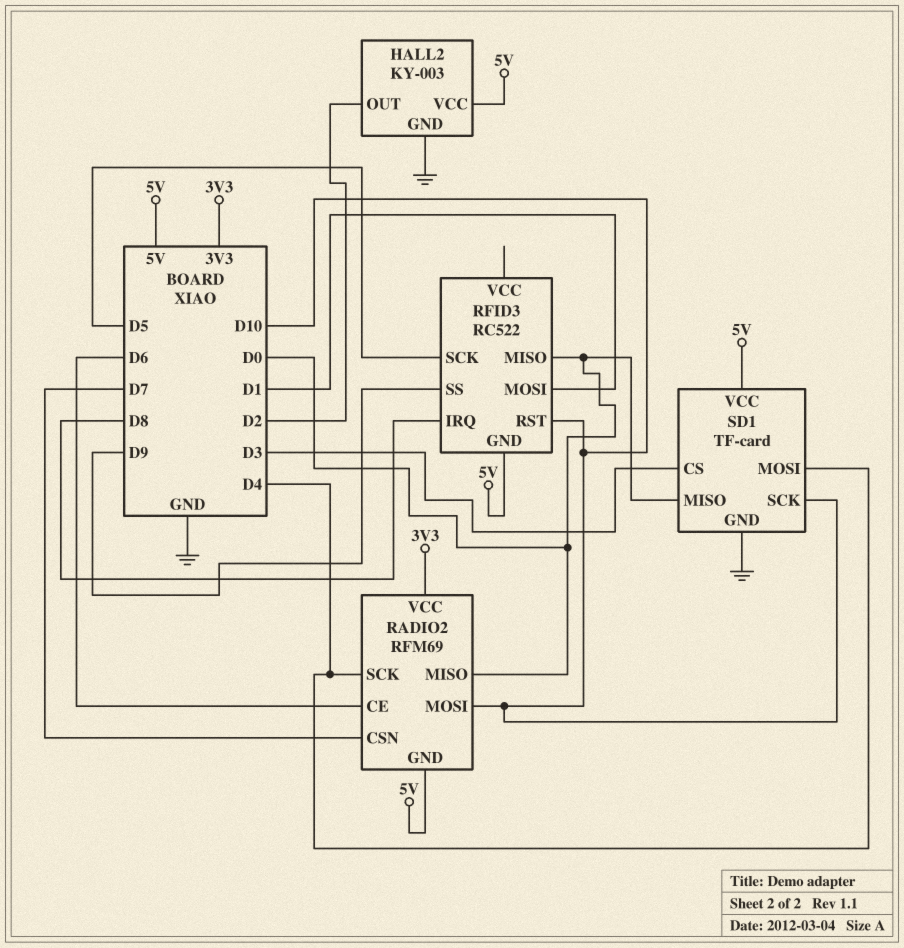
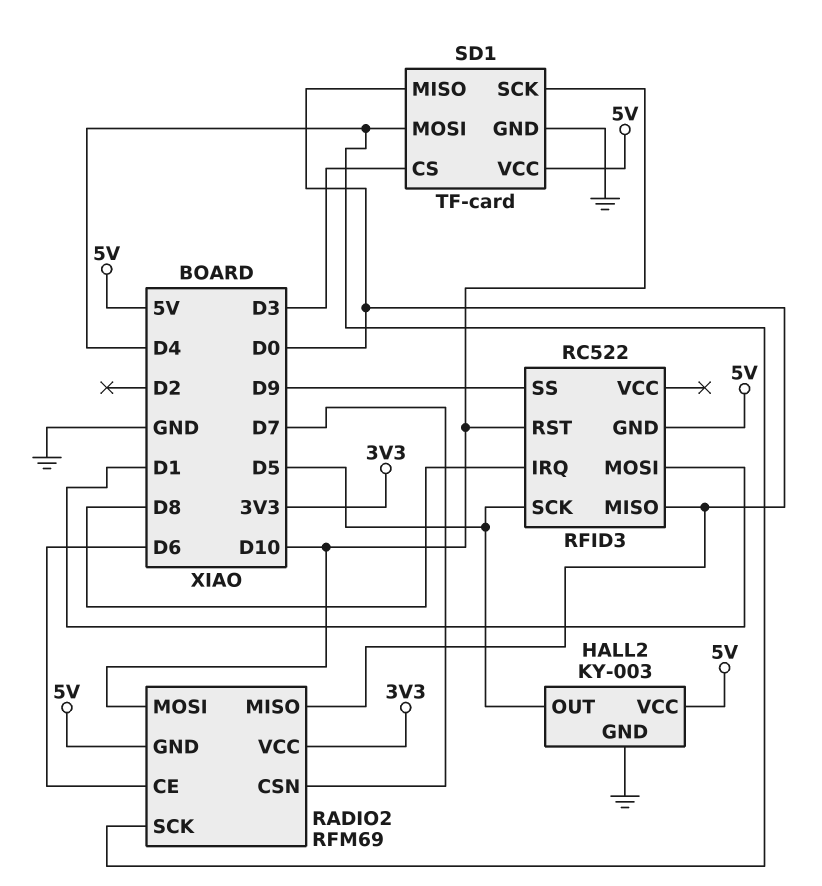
HALL2 pin OUT: D2 -> D5

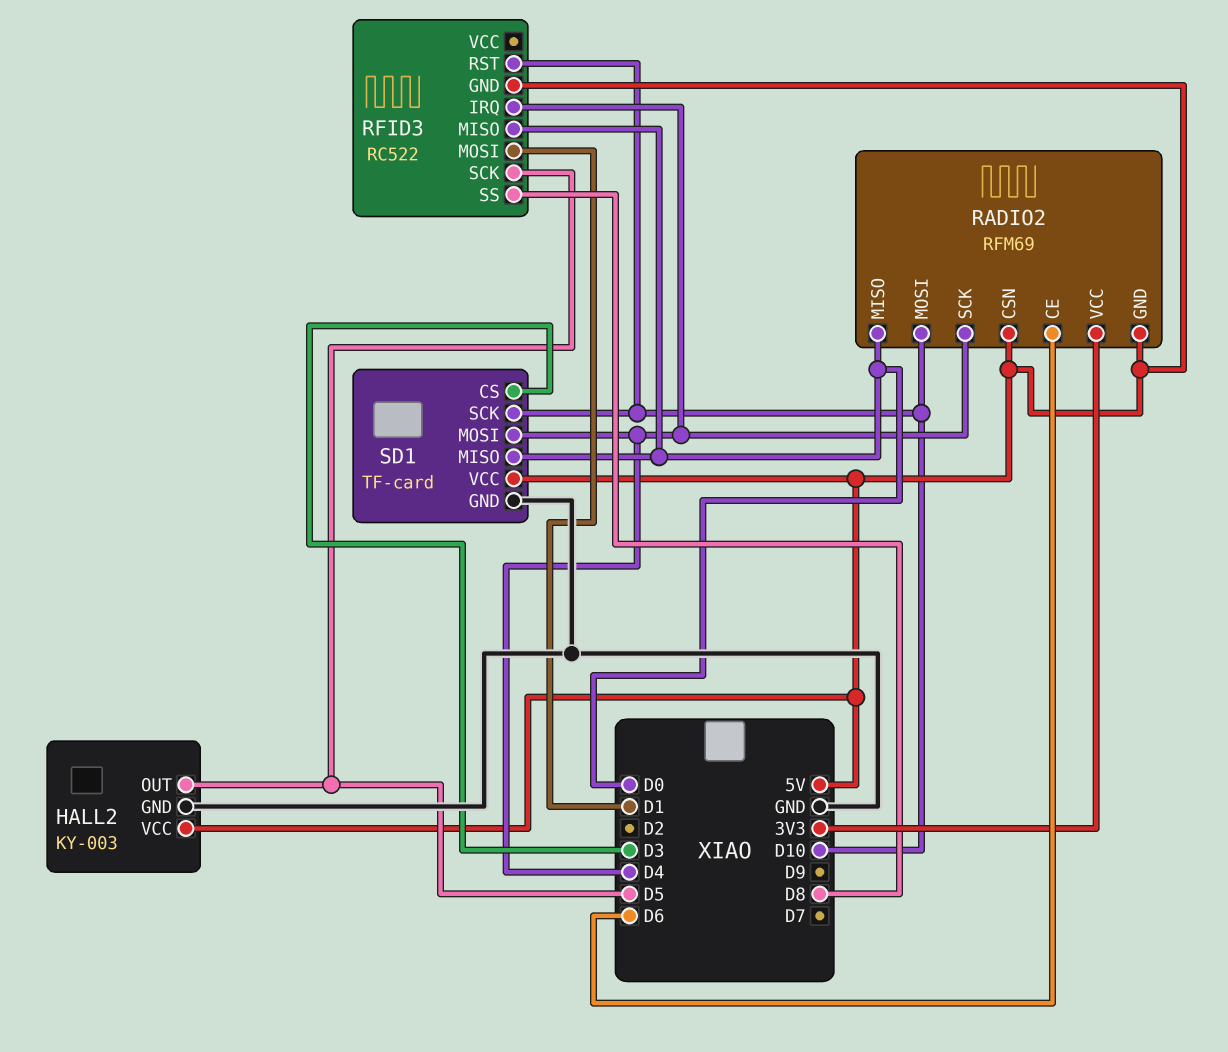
RADIO2 pin CSN: D7 -> 5V
RFID3 pin IRQ: D8 -> D4
RFID3 pin SS: D9 -> D8

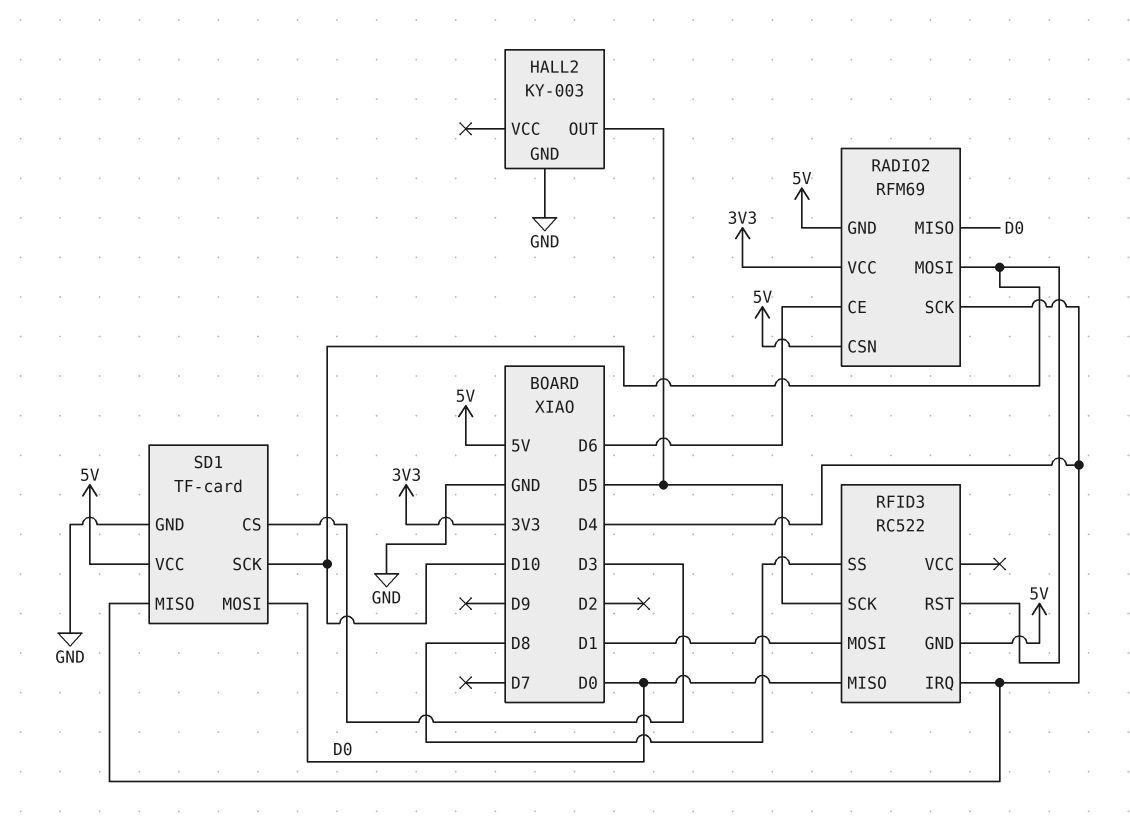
HALL2 pin VCC: 5V -> none
SD1 pin MISO: D0 -> D4
SD1 pin MOSI: D4 -> D0

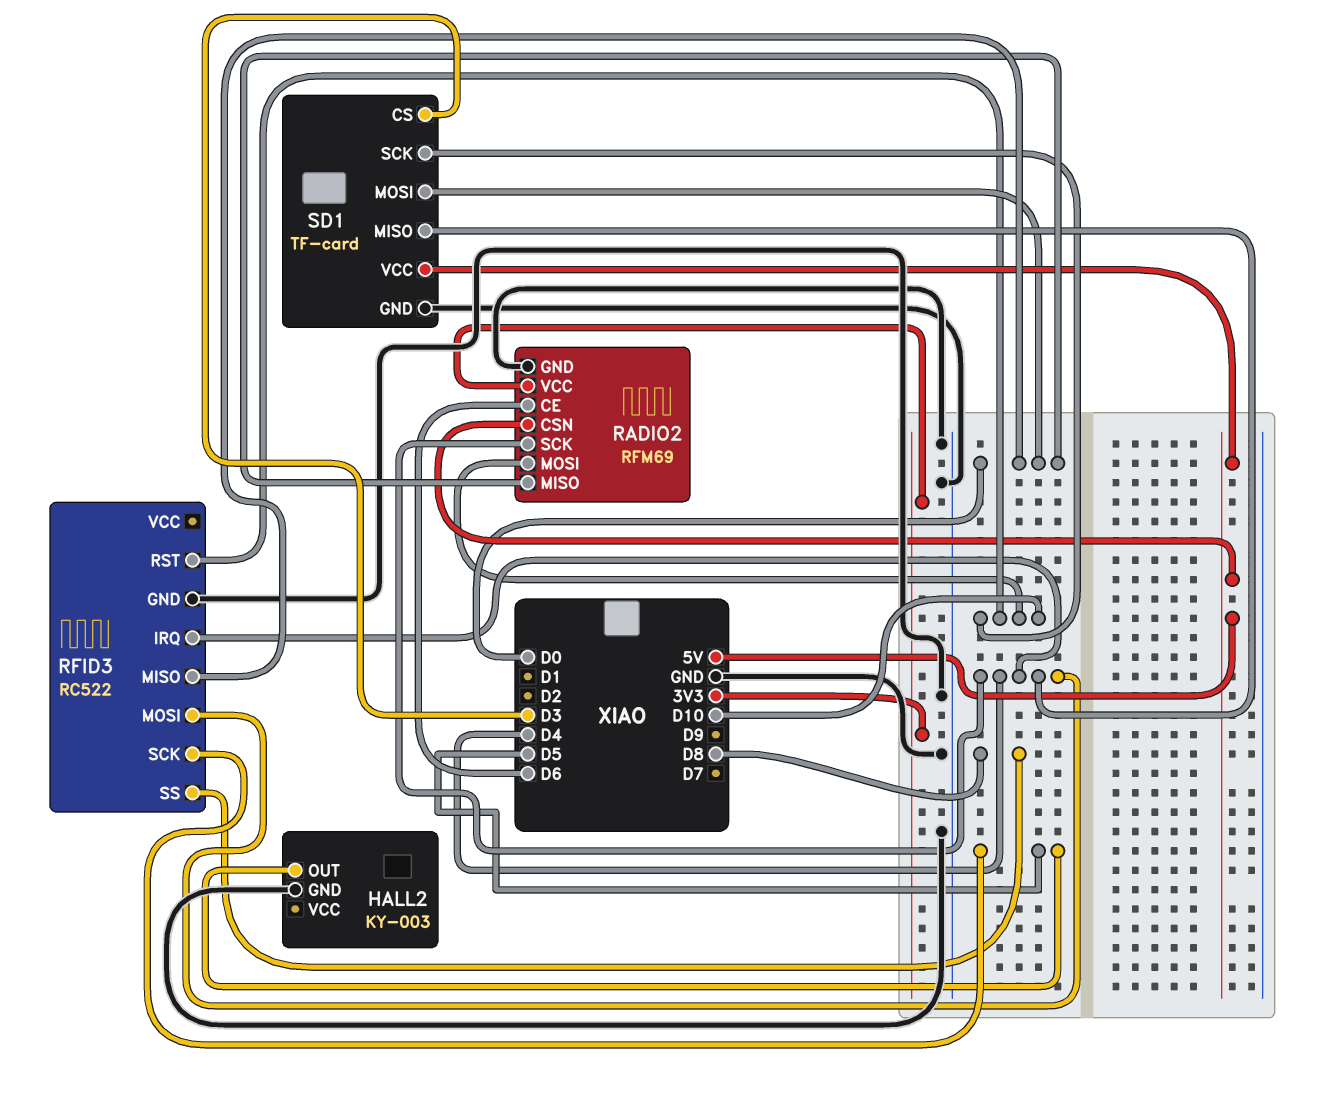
RADIO2 pin GND: 5V -> GND
RFID3 pin GND: 5V -> GND
RFID3 pin MOSI: D1 -> D4

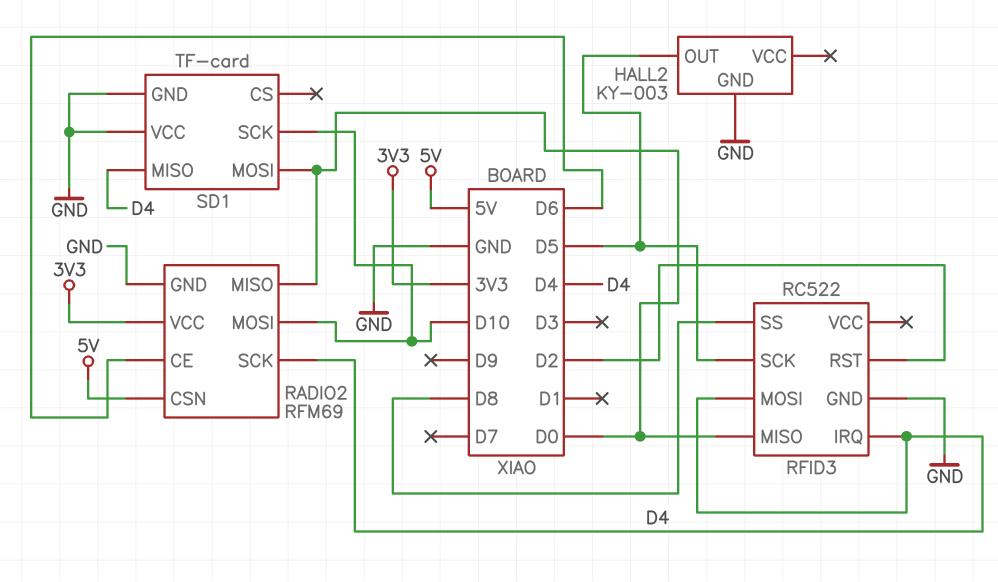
RFID3 pin RST: D10 -> D2
SD1 pin CS: D3 -> none
SD1 pin VCC: 5V -> GND

